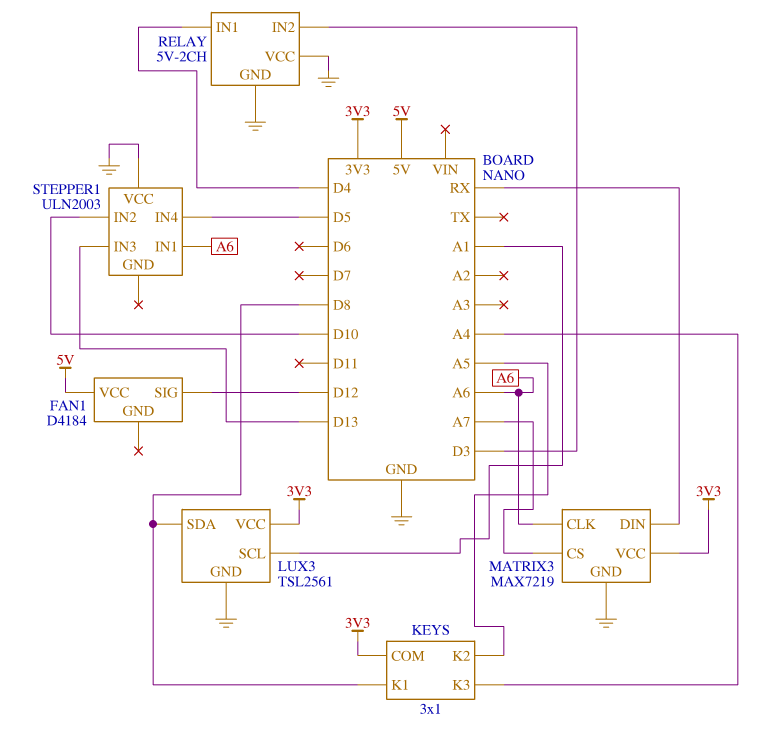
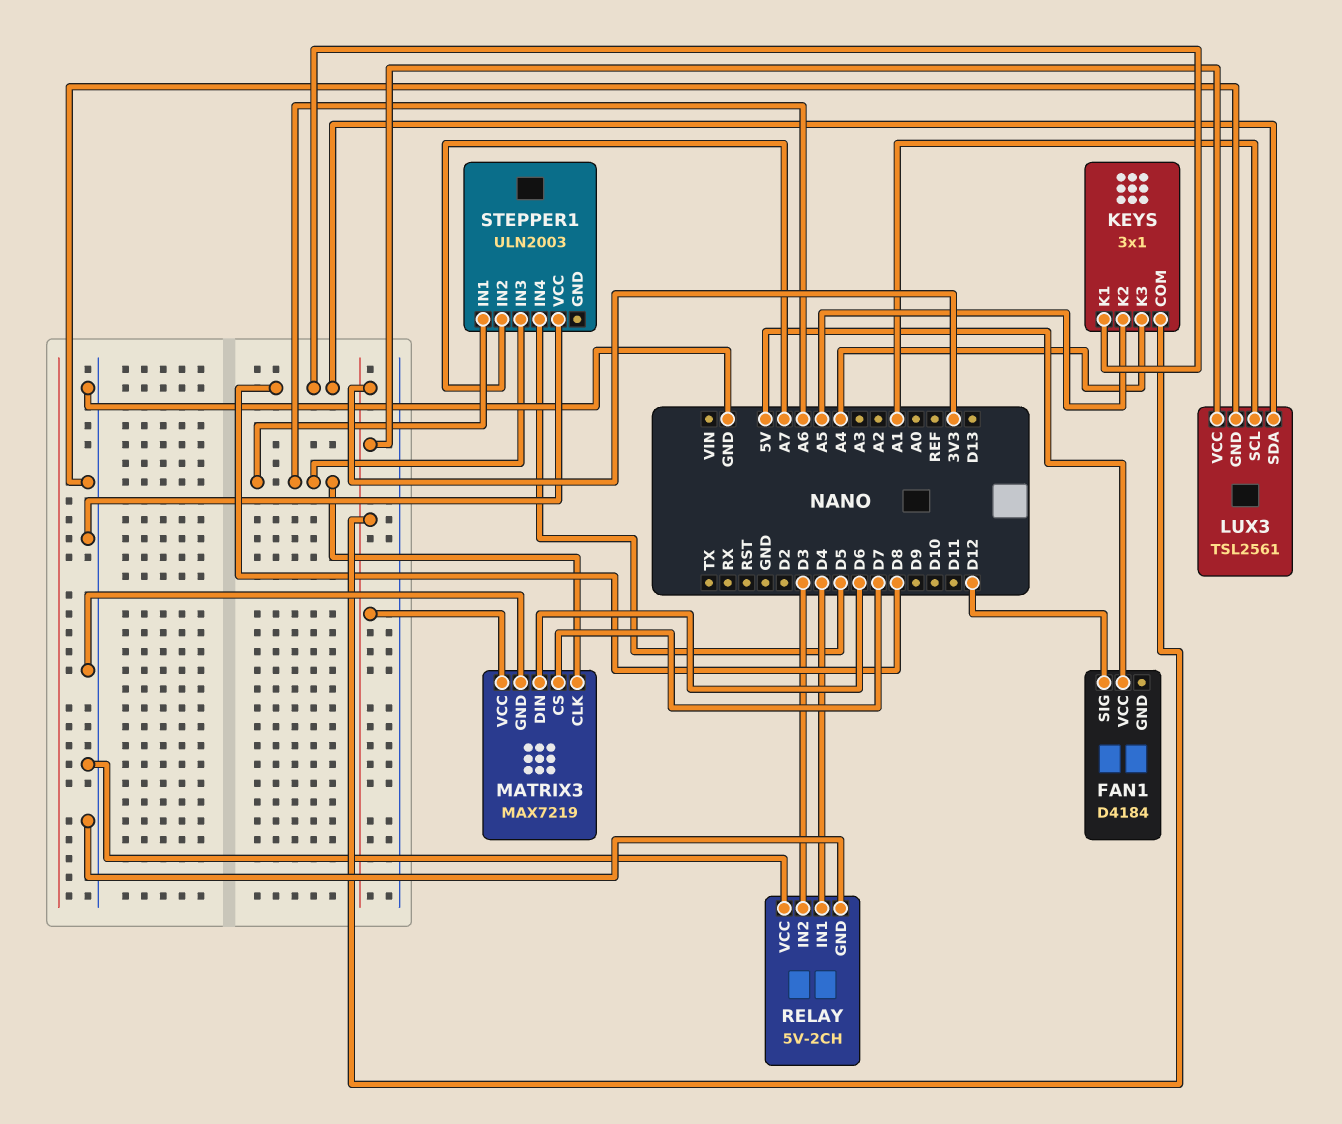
MATRIX3 pin CS: A7 -> D7
MATRIX3 pin DIN: RX -> D6
STEPPER1 pin IN2: D10 -> A7
STEPPER1 pin IN3: D13 -> A6

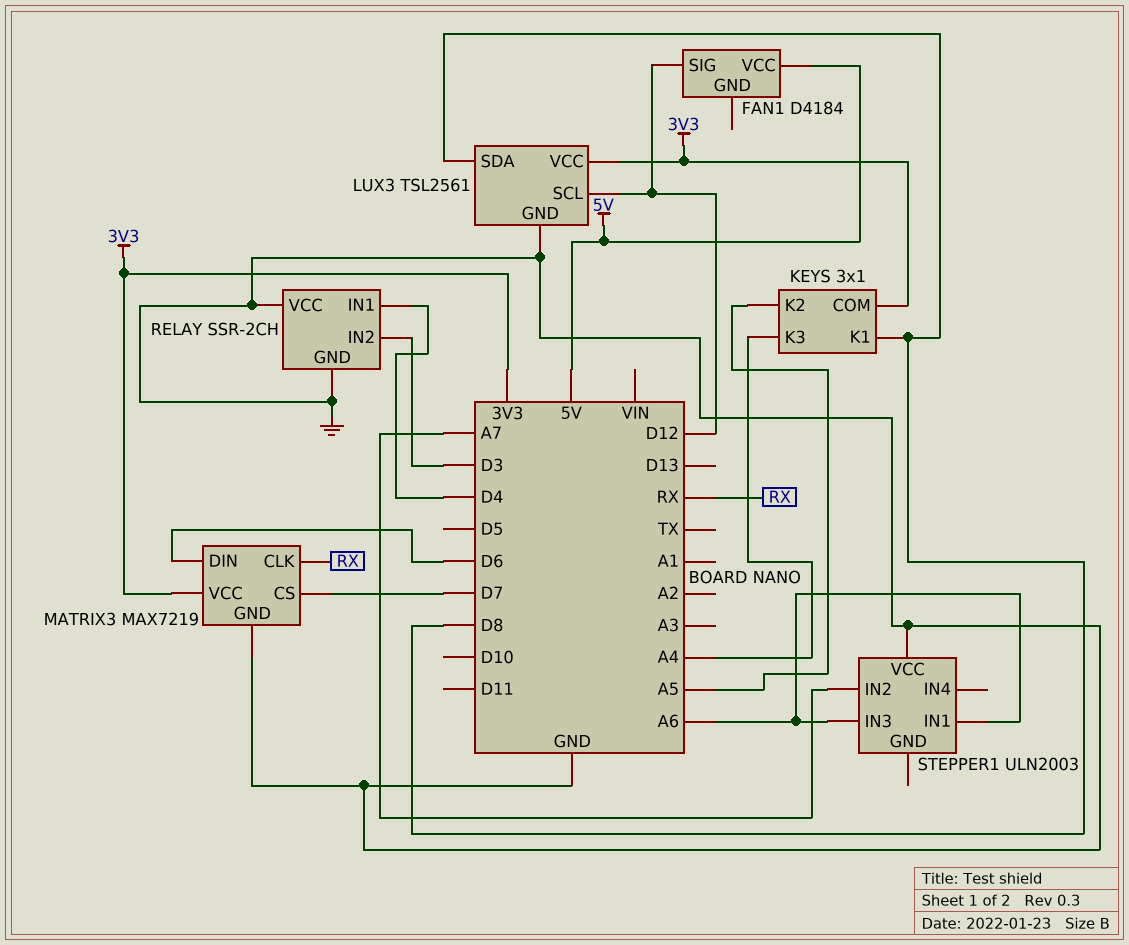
LUX3 pin SCL: A1 -> D12
MATRIX3 pin CLK: A6 -> RX
RELAY: 5V-2CH -> SSR-2CH
STEPPER1 pin IN4: D5 -> none

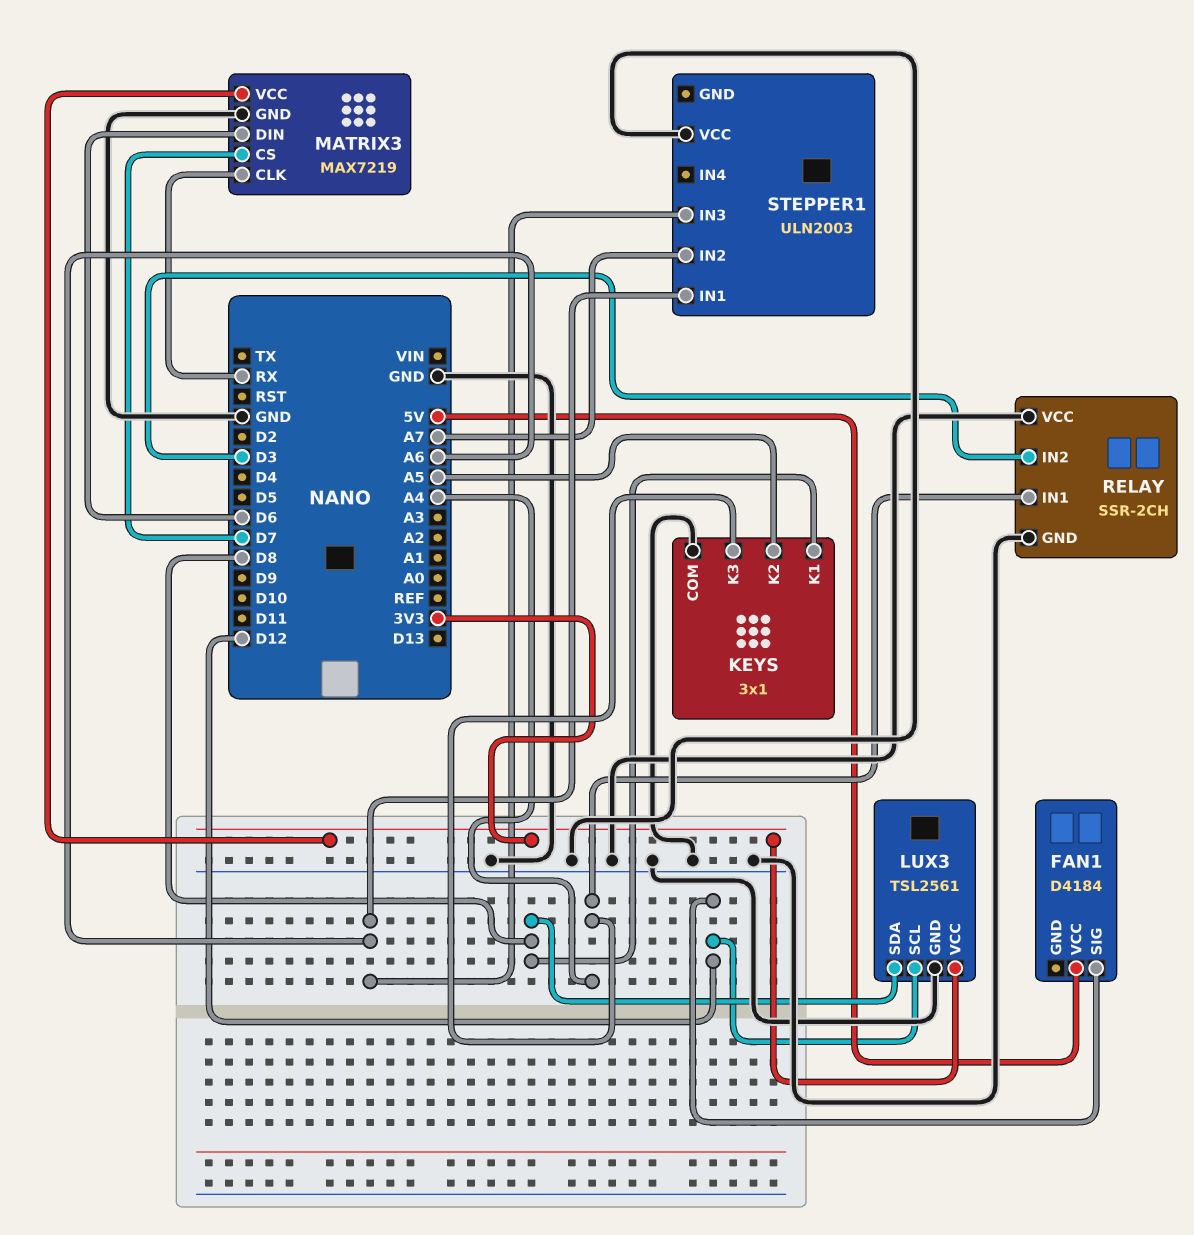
KEYS pin COM: 3V3 -> GND
RELAY pin IN1: D4 -> A4

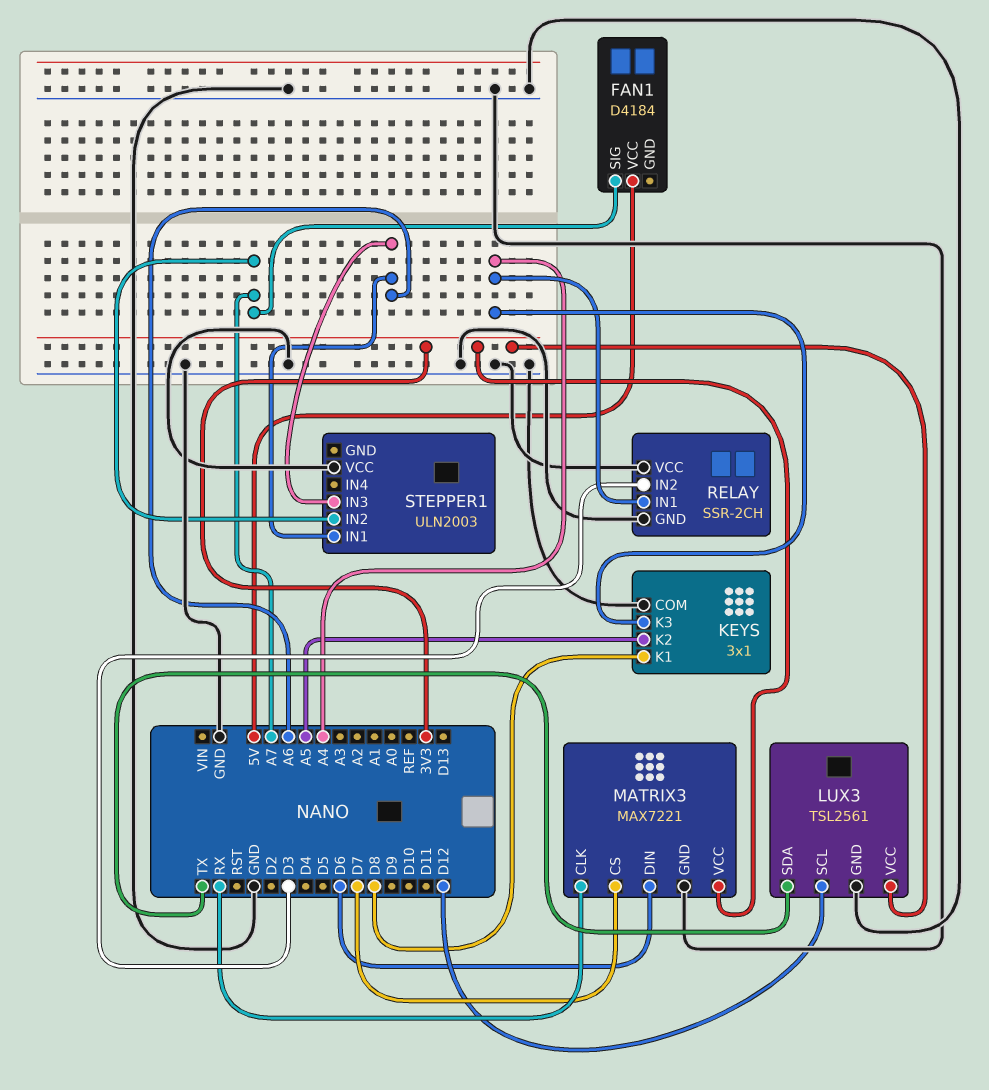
FAN1 pin SIG: D12 -> A7
LUX3 pin SDA: D8 -> TX
MATRIX3: MAX7219 -> MAX7221

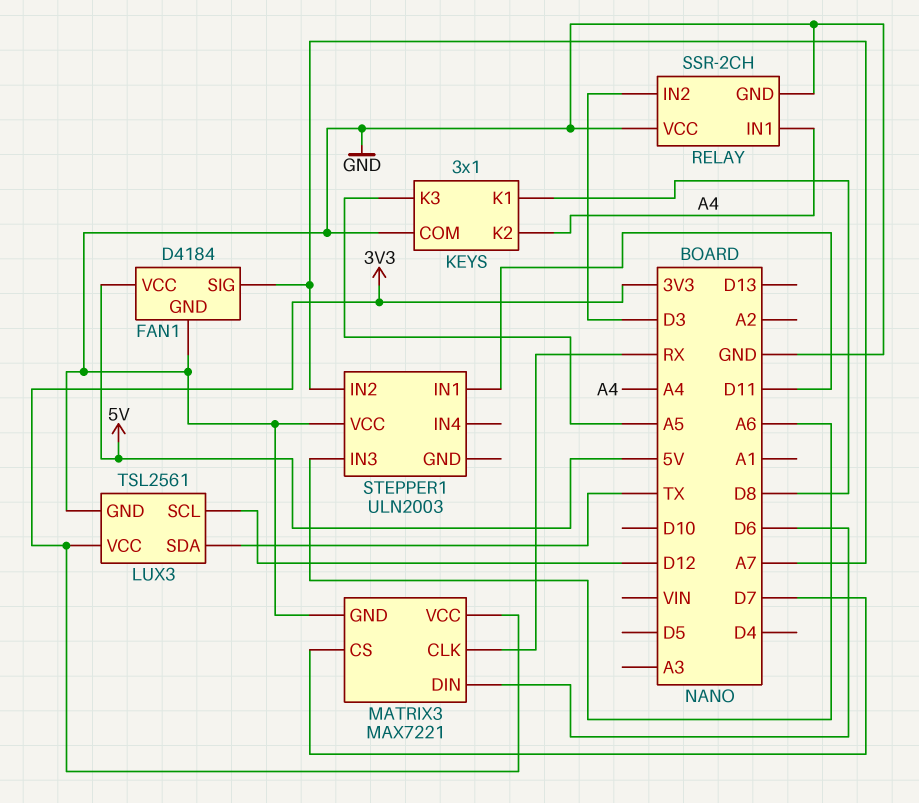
FAN1 pin GND: none -> GND
KEYS pin K2: A5 -> A4
KEYS pin K3: A4 -> A5
STEPPER1 pin IN1: A6 -> D11

